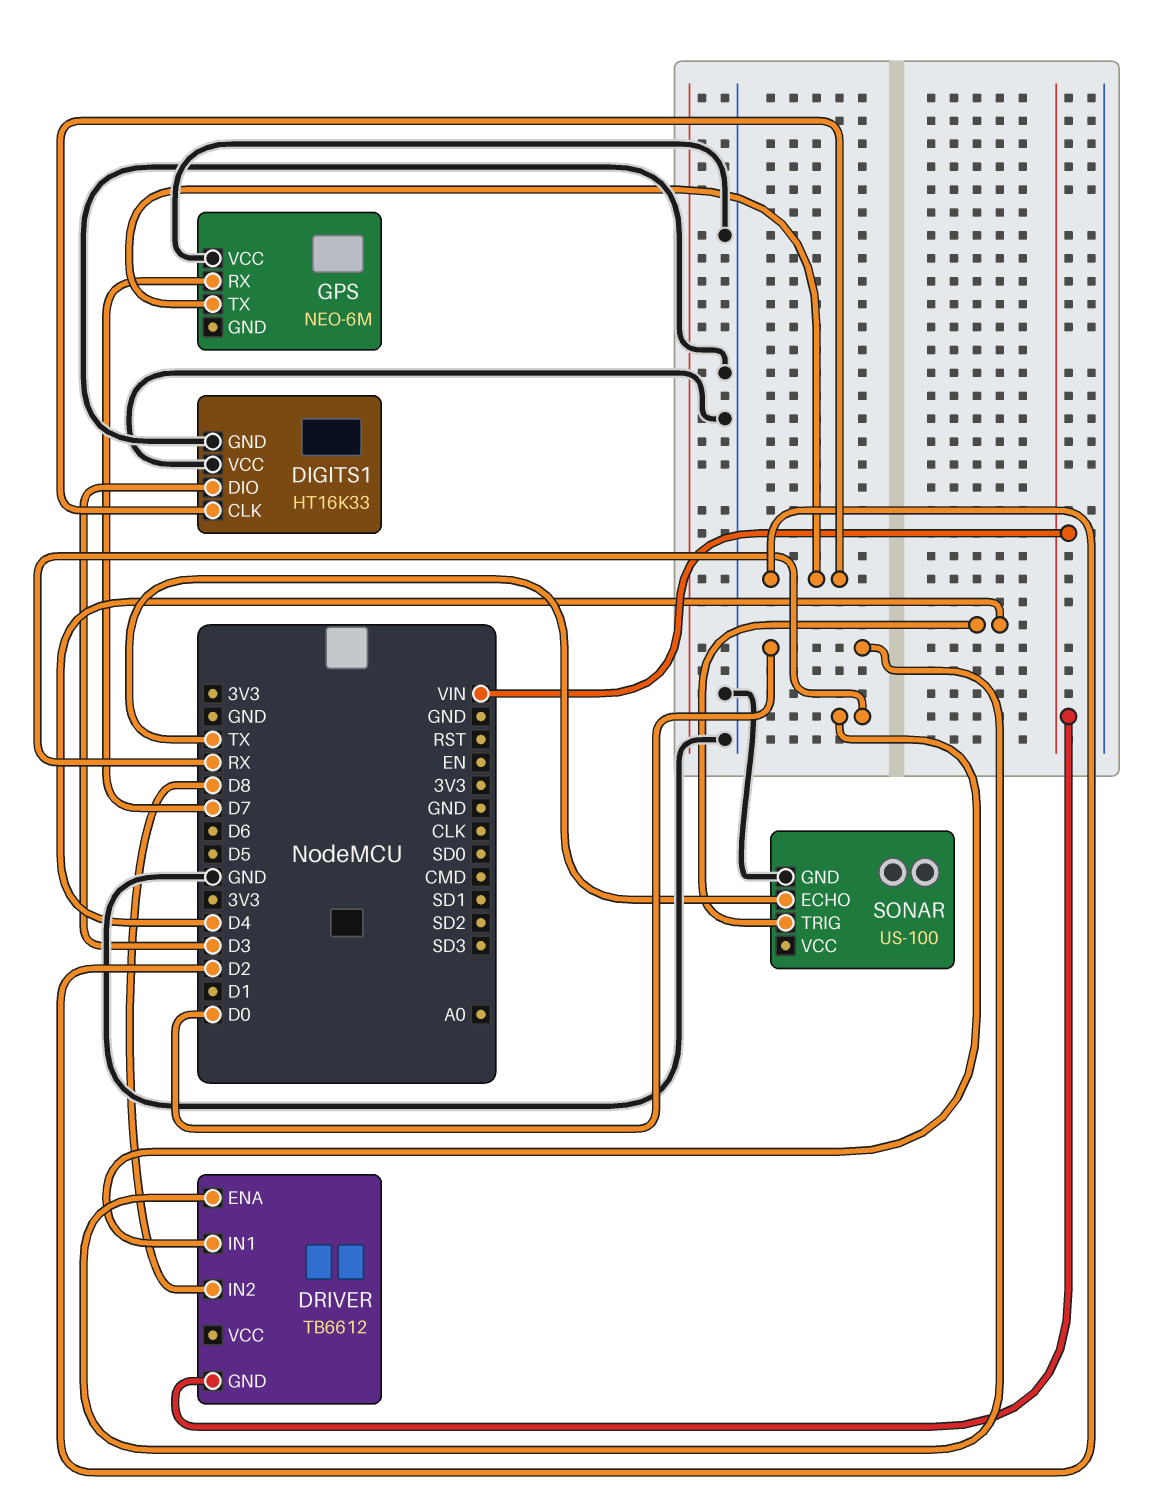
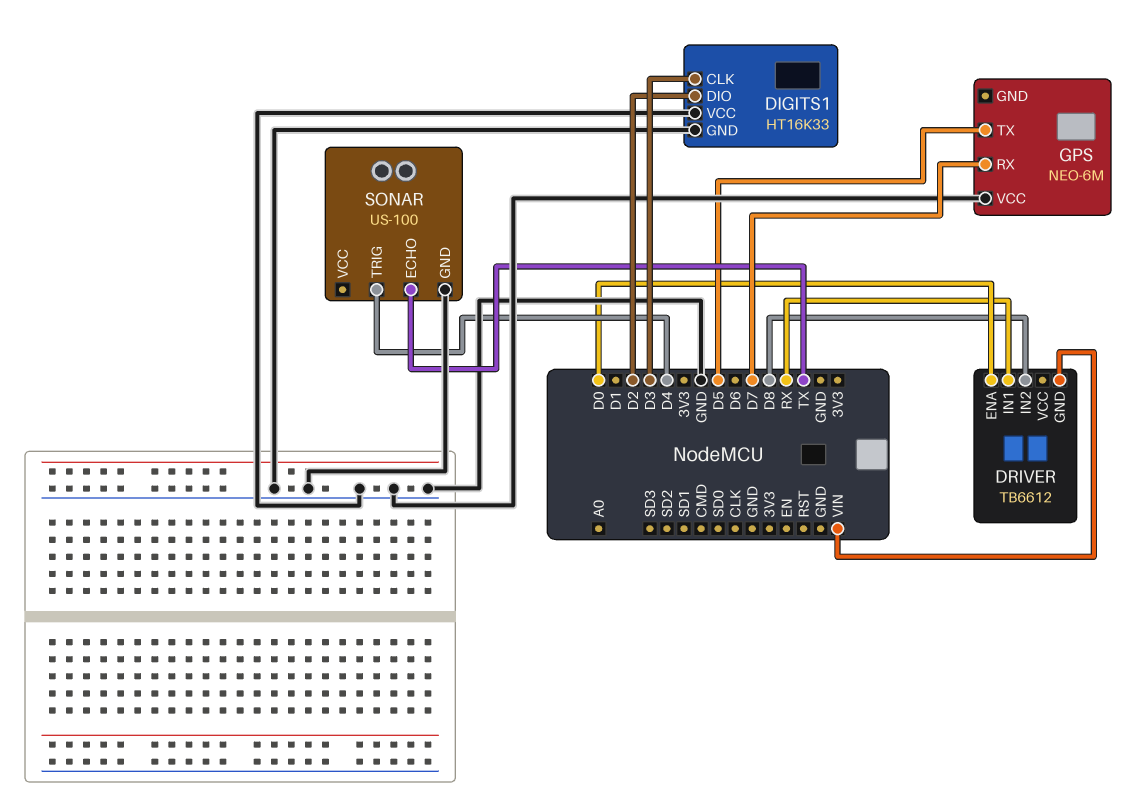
DIGITS1 pin CLK: D2 -> D3
DIGITS1 pin DIO: D3 -> D2
GPS pin TX: D2 -> D5

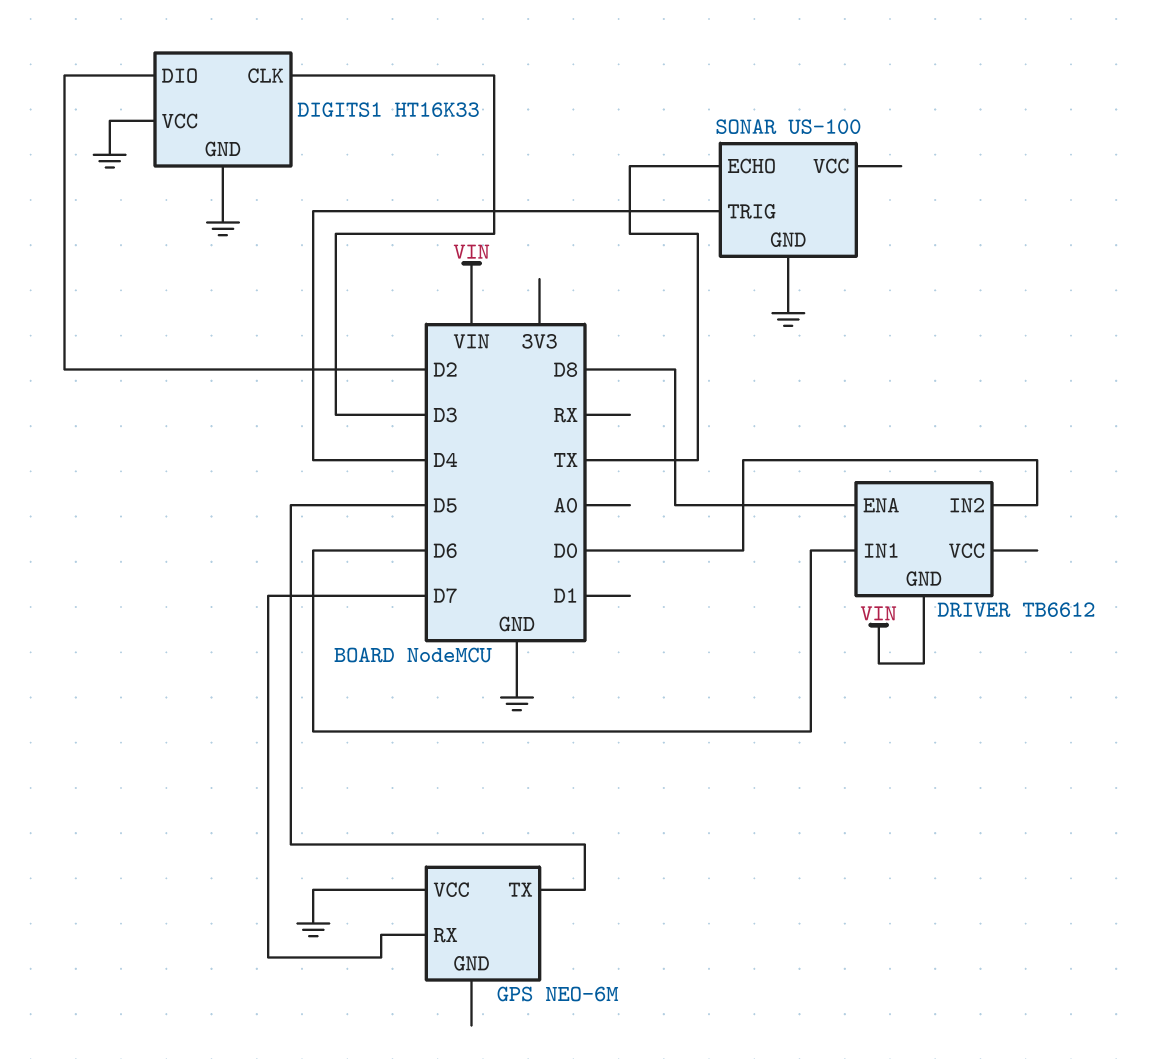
DRIVER pin ENA: D0 -> D8
DRIVER pin IN1: RX -> D6
DRIVER pin IN2: D8 -> D0

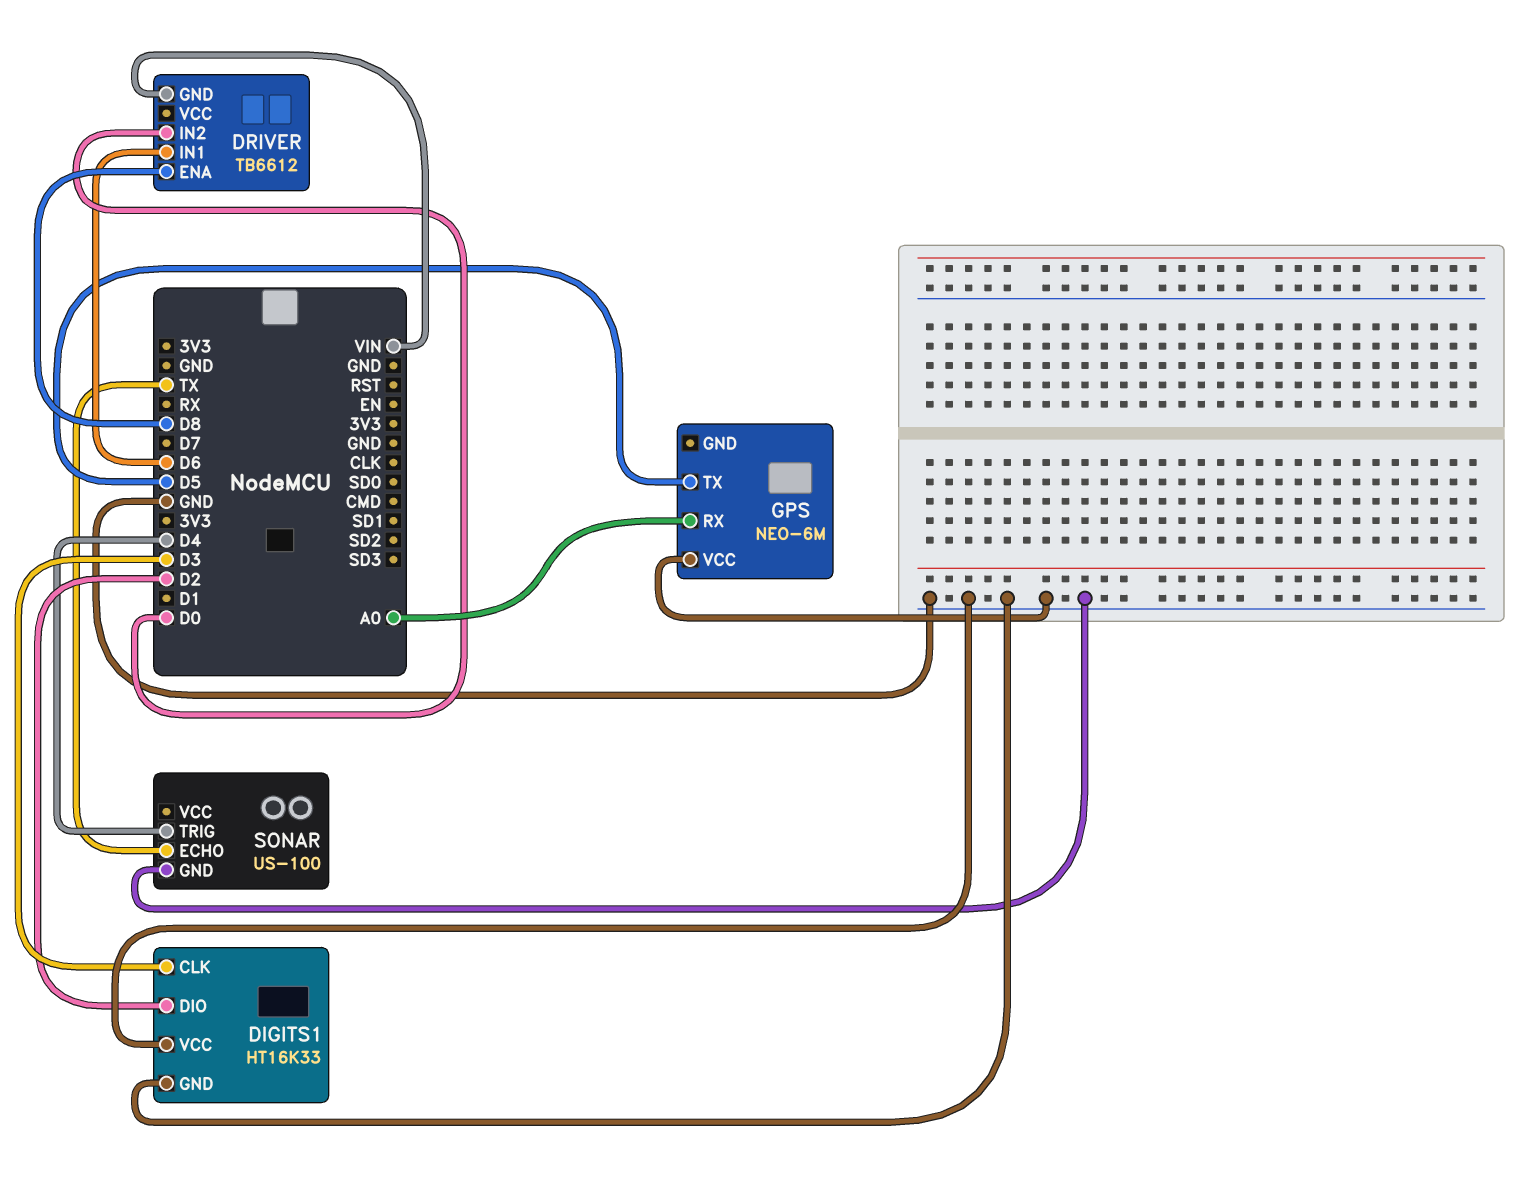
GPS pin RX: D7 -> A0

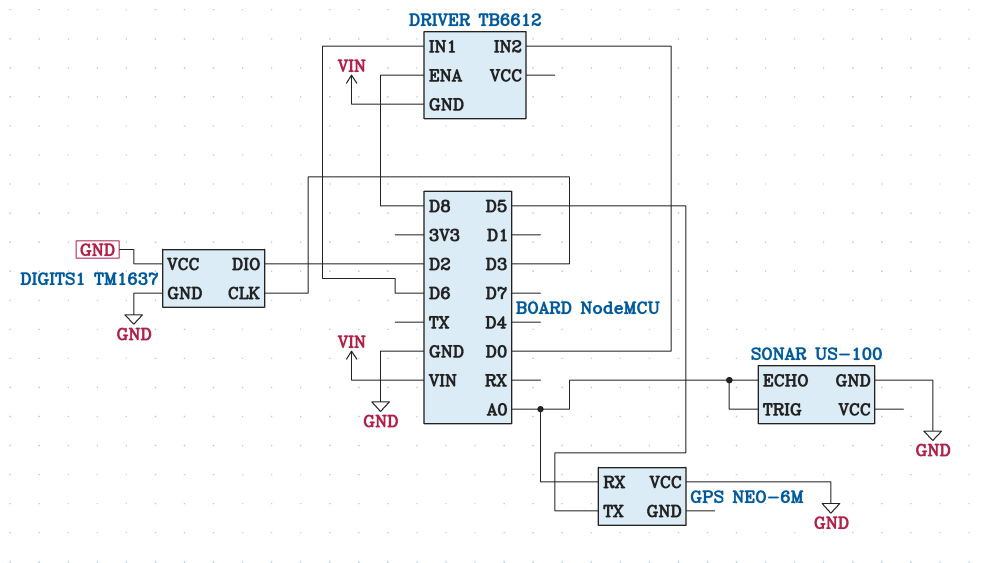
DIGITS1: HT16K33 -> TM1637
SONAR pin ECHO: TX -> A0
SONAR pin TRIG: D4 -> A0

